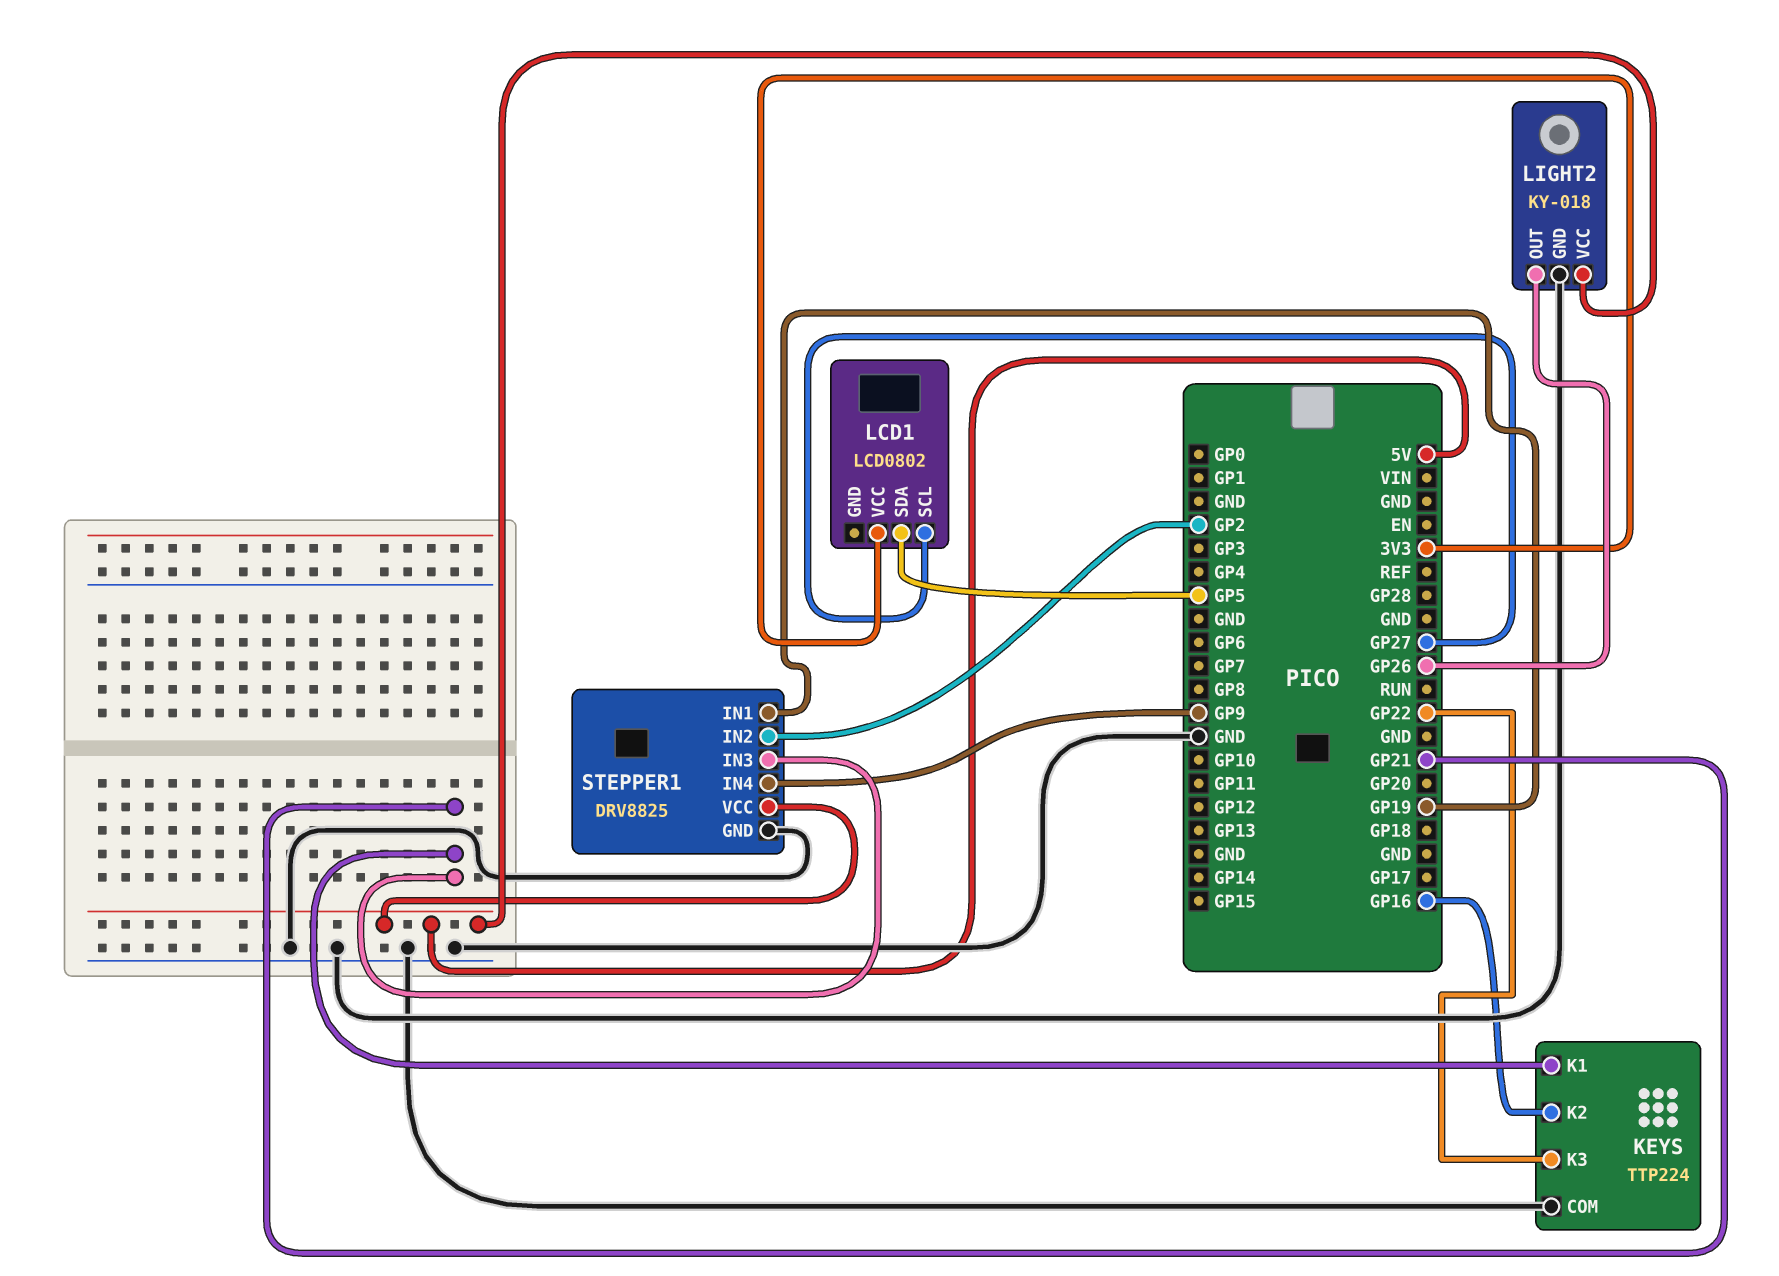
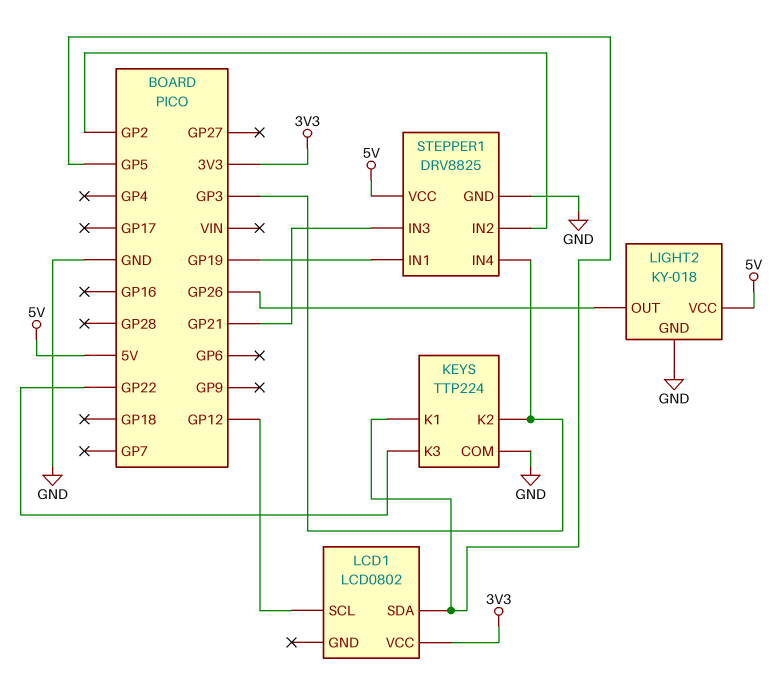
KEYS pin K1: GP21 -> GP5
KEYS pin K2: GP16 -> GP3
LCD1 pin SCL: GP27 -> GP12
STEPPER1 pin IN4: GP9 -> GP3

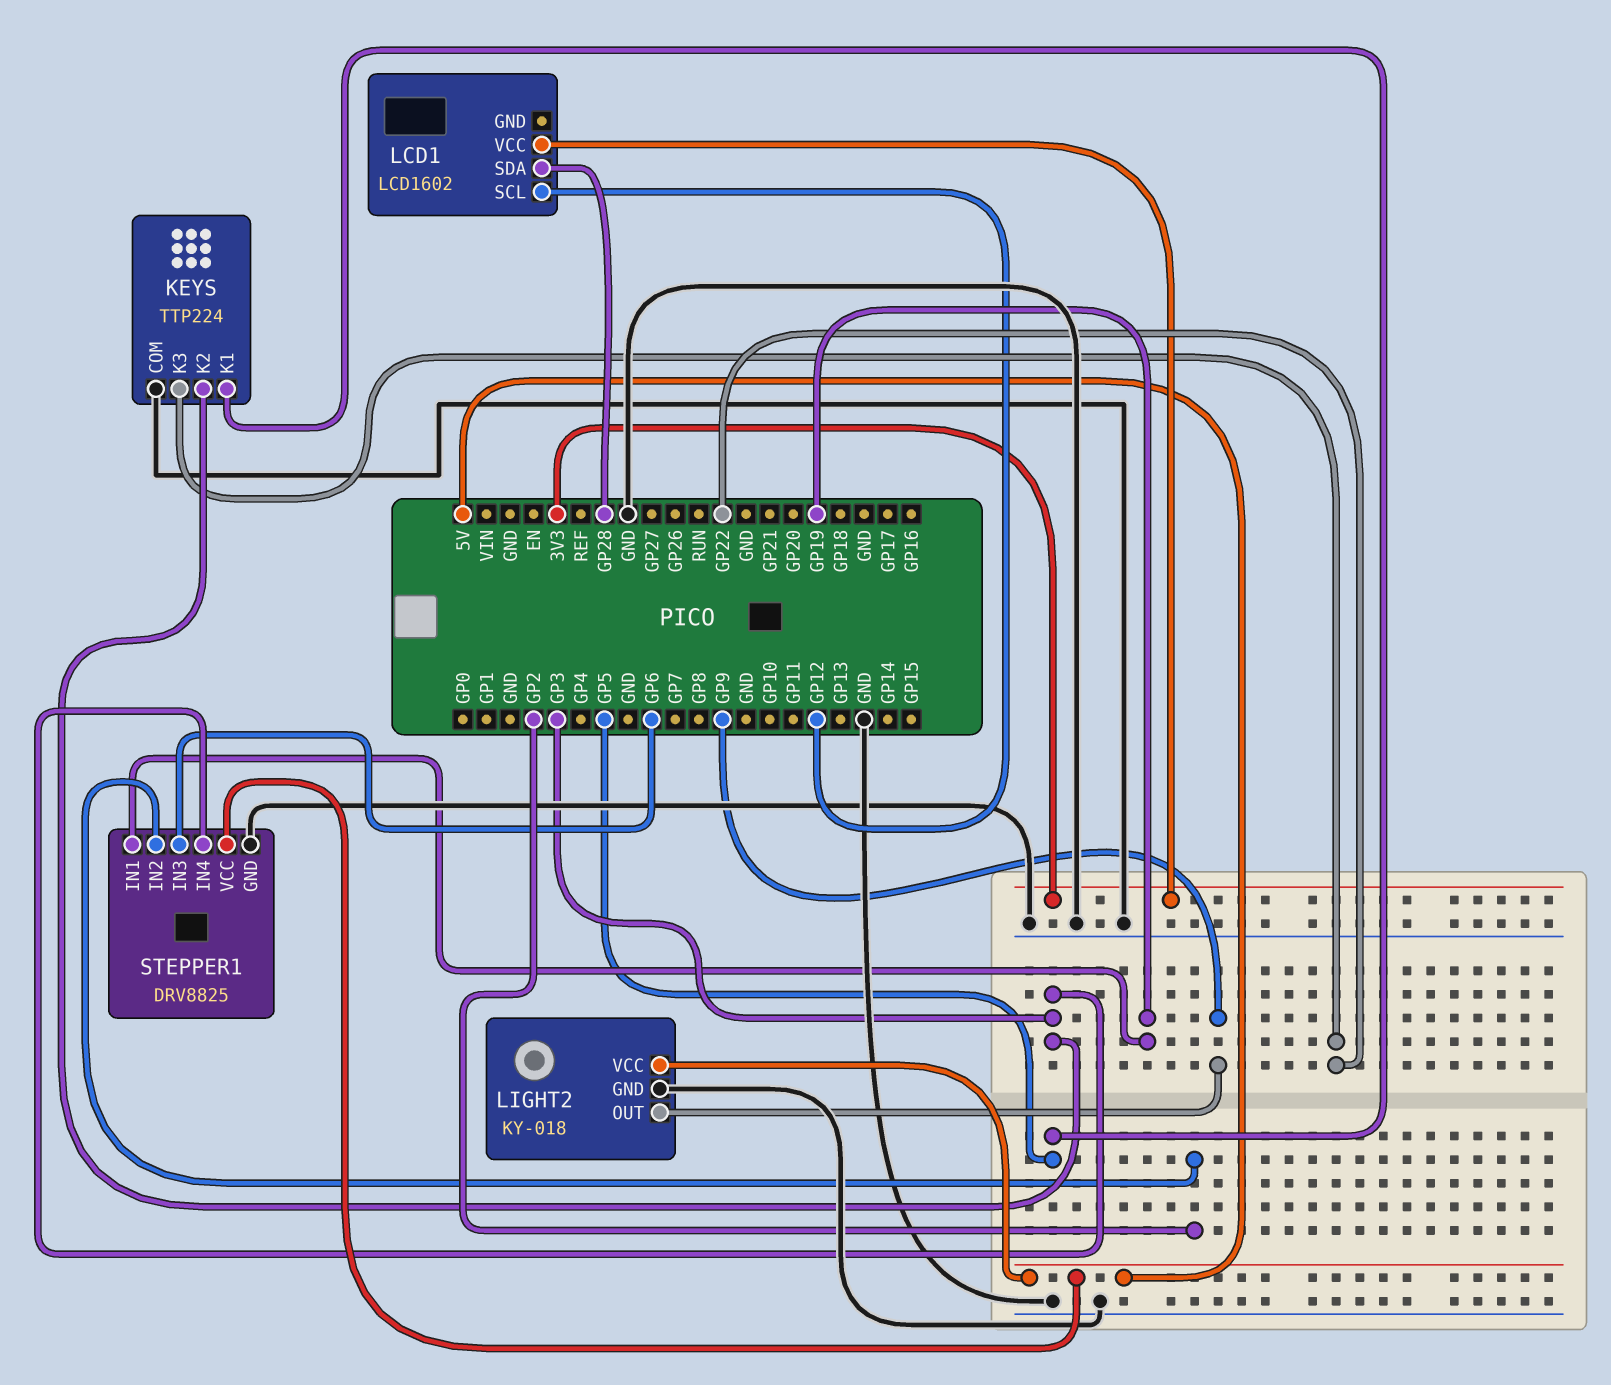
LCD1: LCD0802 -> LCD1602
LCD1 pin SDA: GP5 -> GP28
LIGHT2 pin OUT: GP26 -> GP9
STEPPER1 pin IN3: GP21 -> GP6

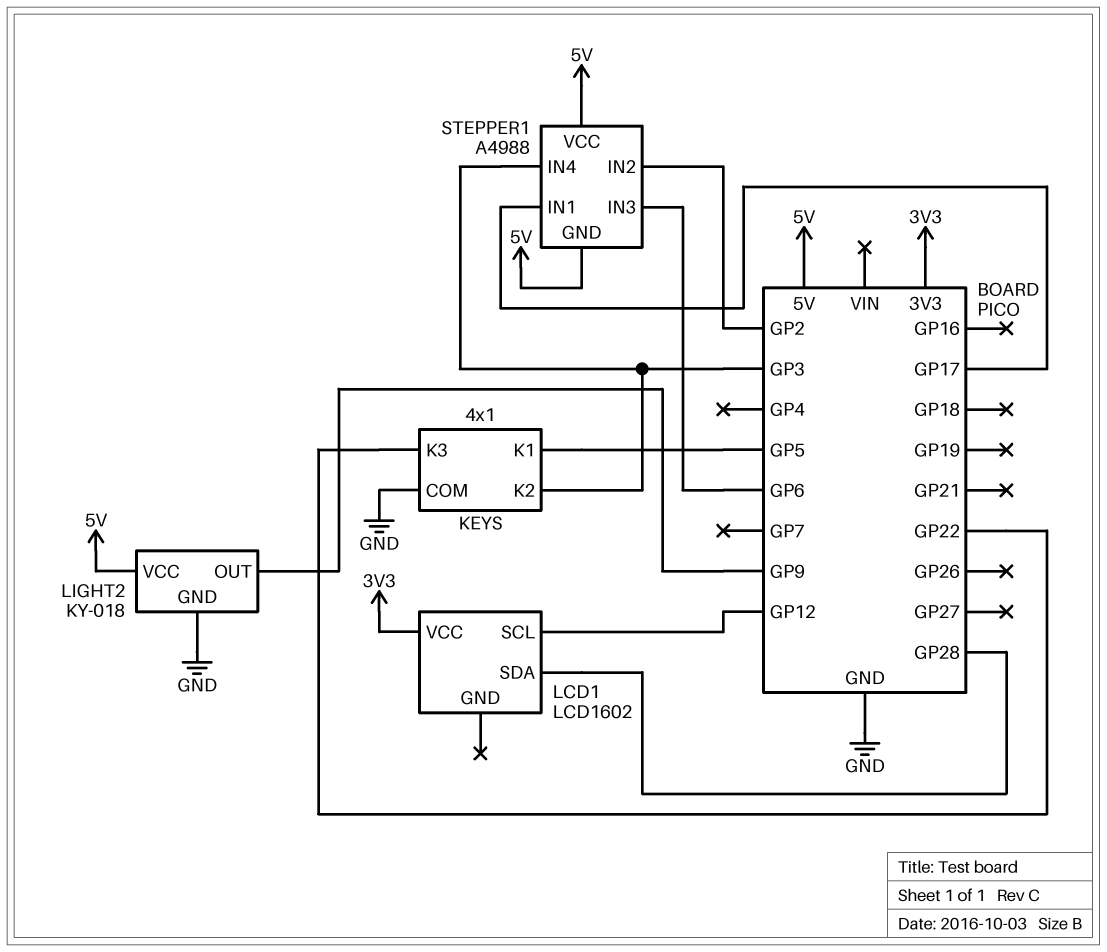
KEYS: TTP224 -> 4x1
STEPPER1: DRV8825 -> A4988
STEPPER1 pin GND: GND -> 5V
STEPPER1 pin IN1: GP19 -> GP17

